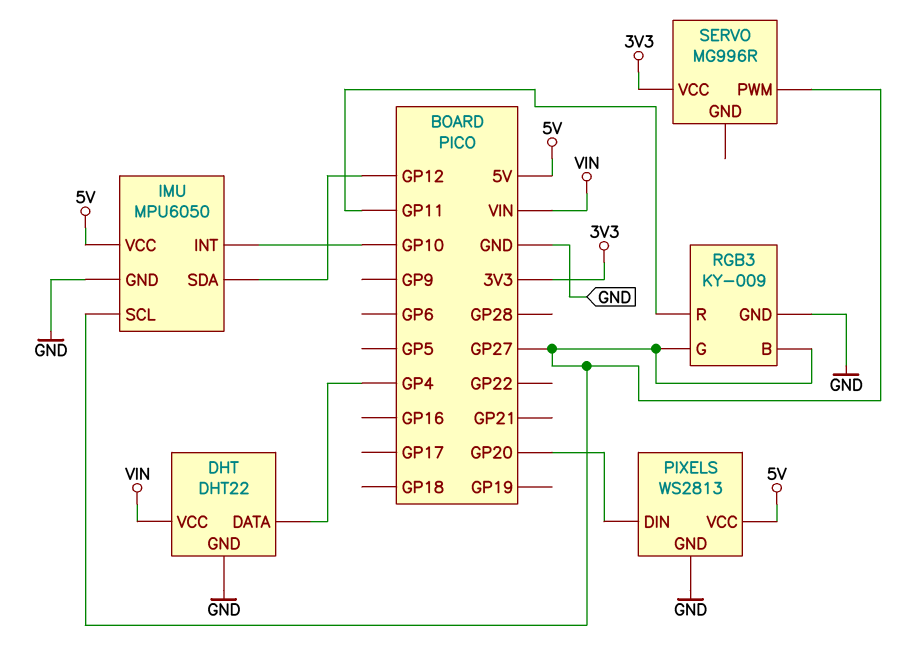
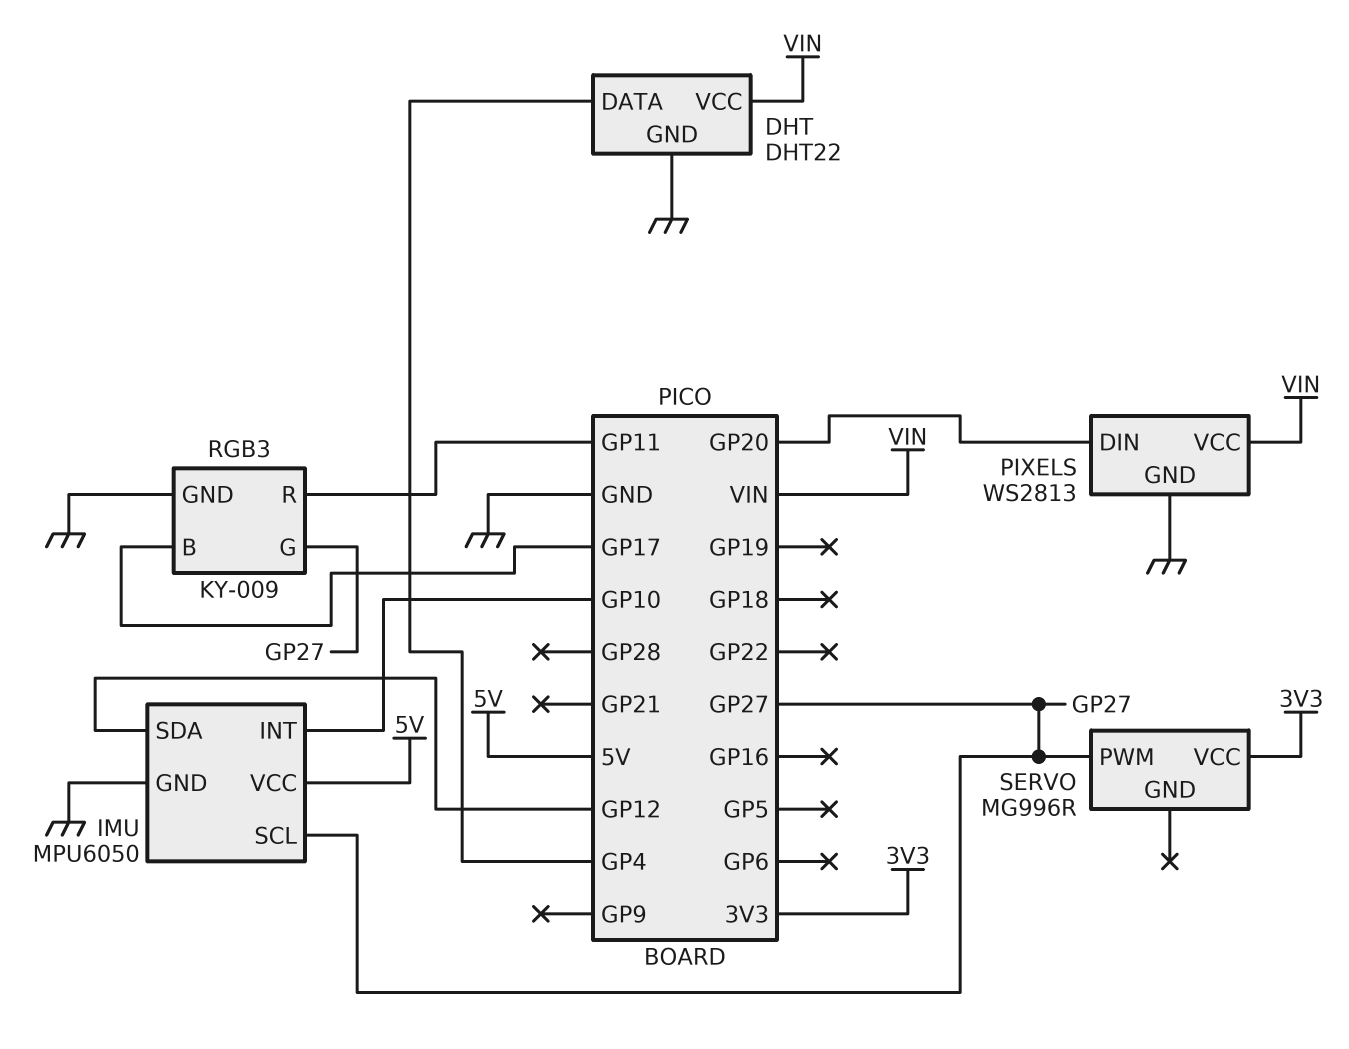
PIXELS pin VCC: 5V -> VIN
RGB3 pin B: GP27 -> GP17

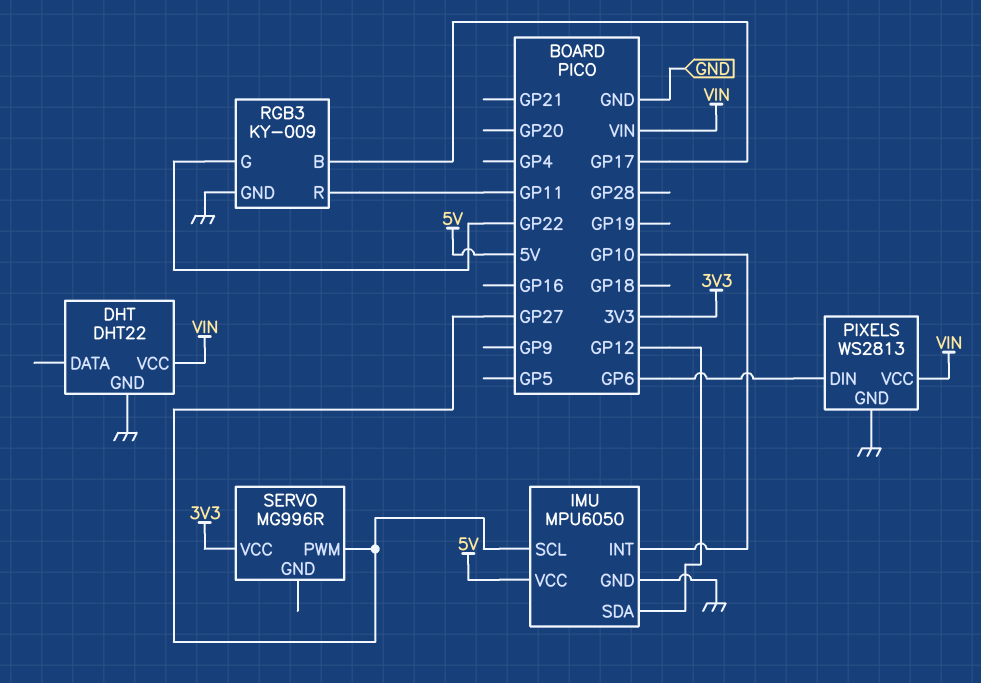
DHT pin DATA: GP4 -> none
PIXELS pin DIN: GP20 -> GP6
RGB3 pin G: GP27 -> GP22

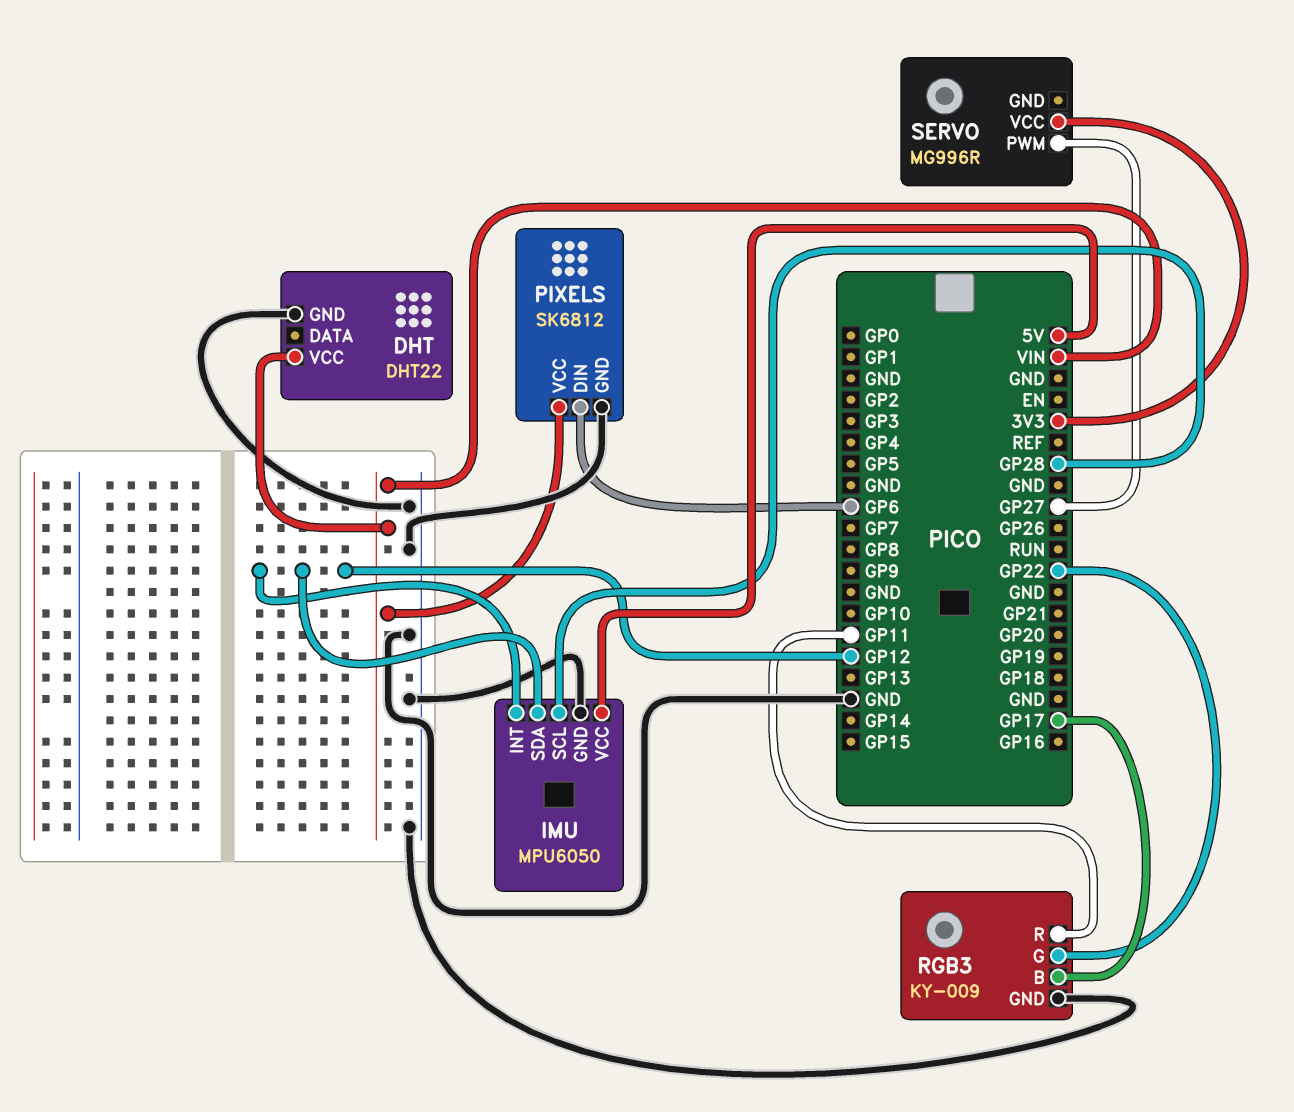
IMU pin INT: GP10 -> GP12
IMU pin SCL: GP27 -> GP28
PIXELS: WS2813 -> SK6812

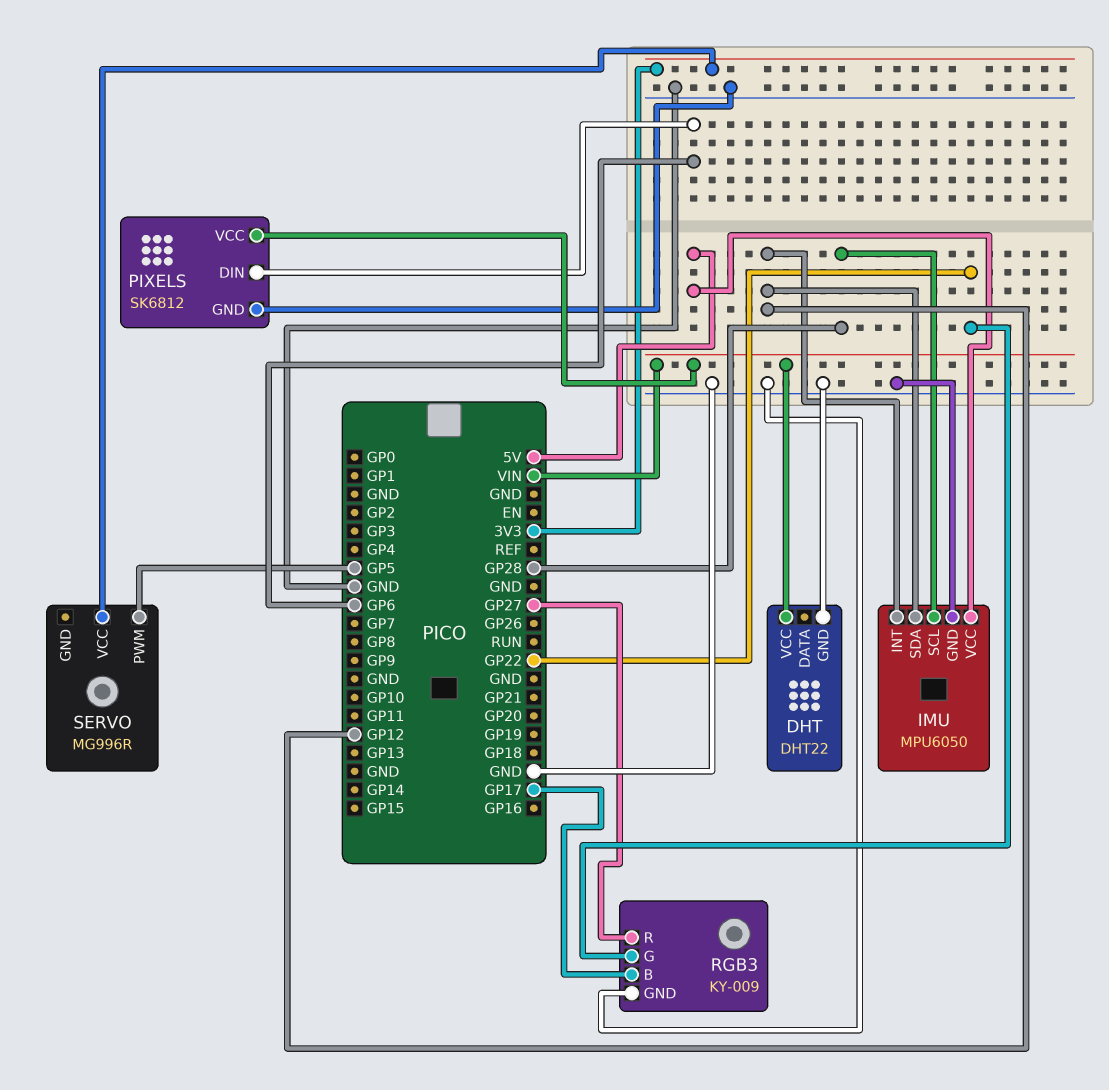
RGB3 pin R: GP11 -> GP27
SERVO pin PWM: GP27 -> GP5

